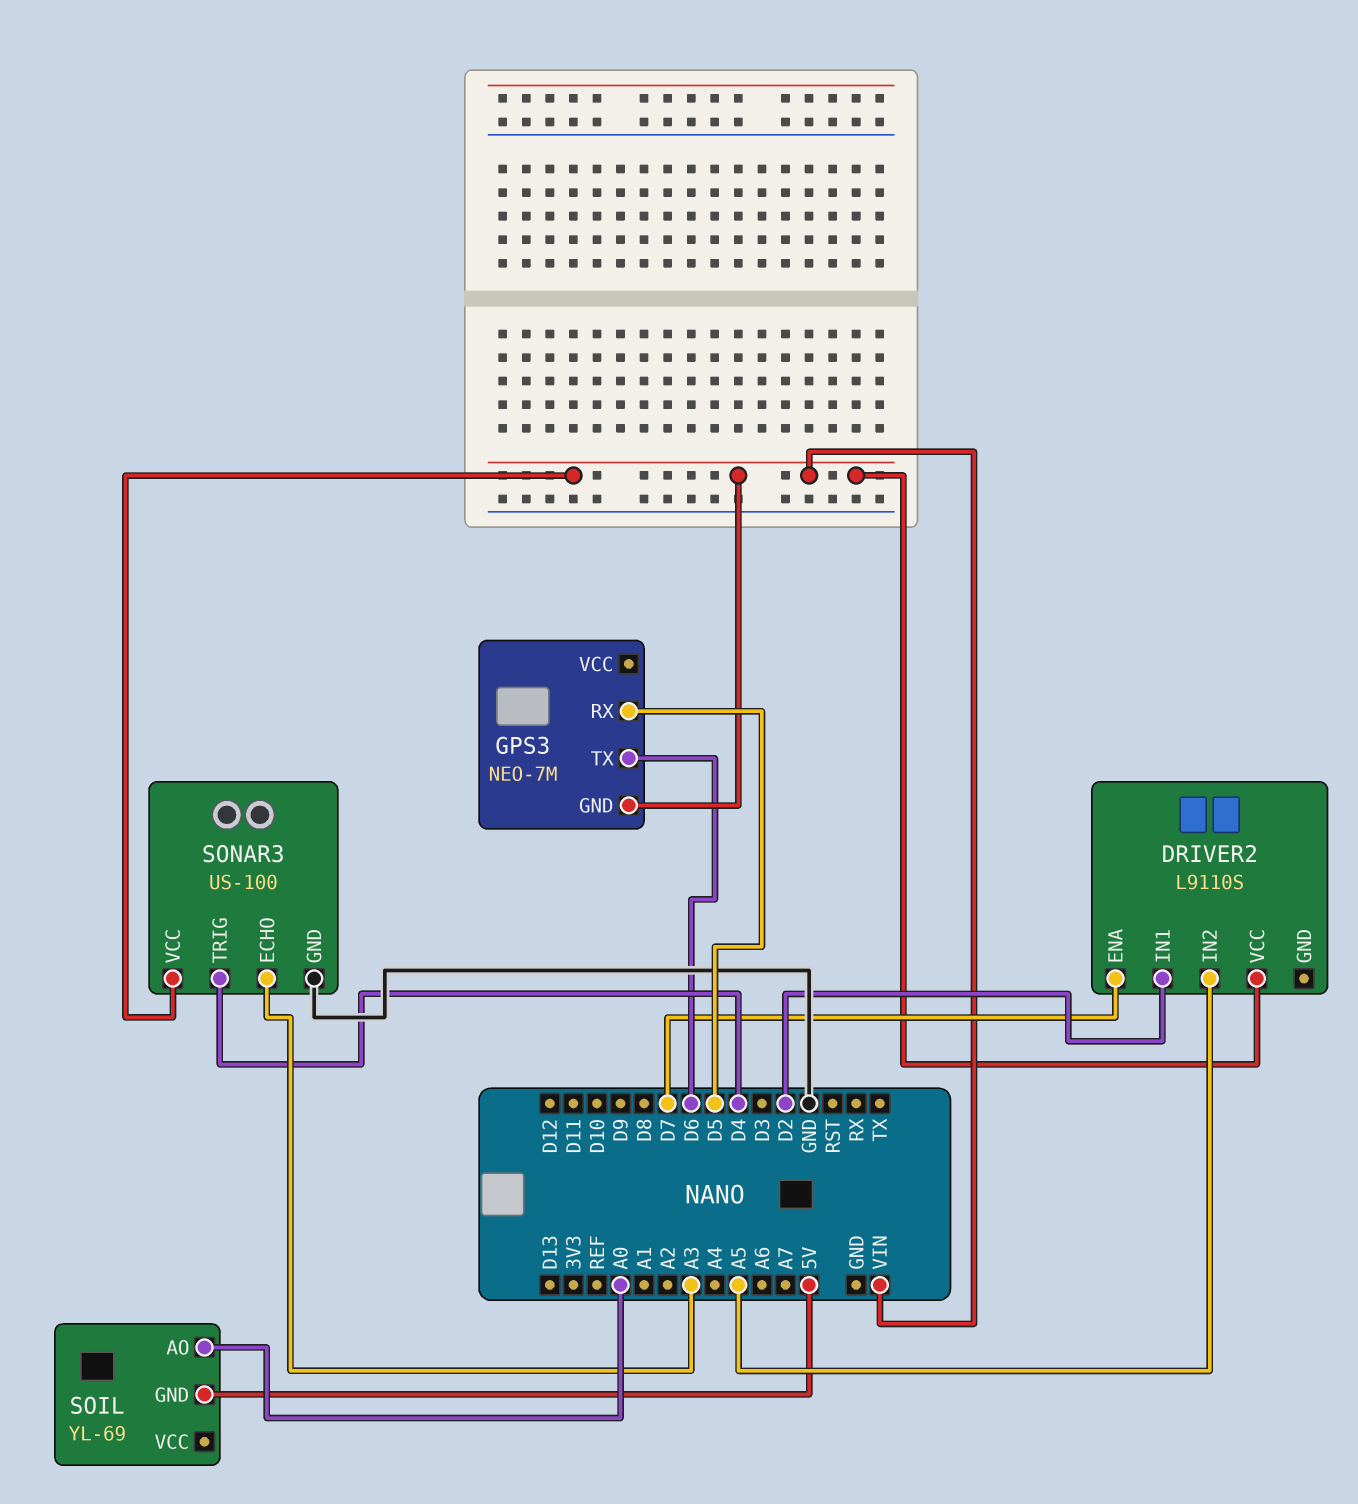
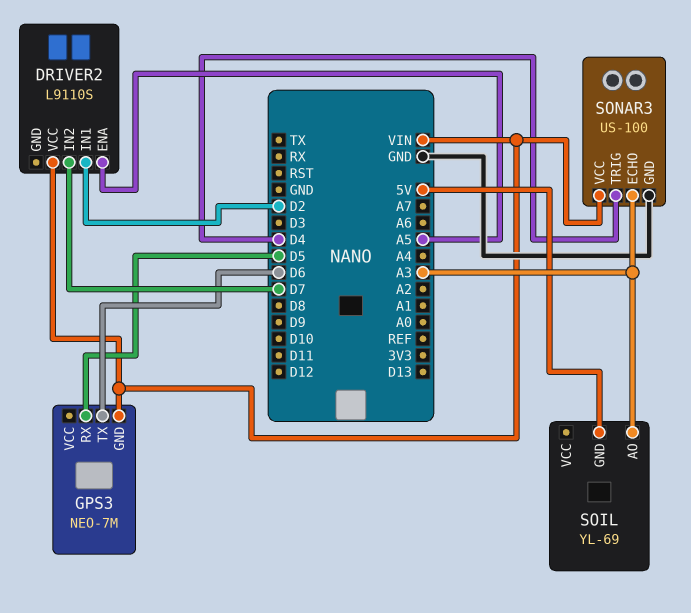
DRIVER2 pin ENA: D7 -> A5
DRIVER2 pin IN2: A5 -> D7
SOIL pin AO: A0 -> A3

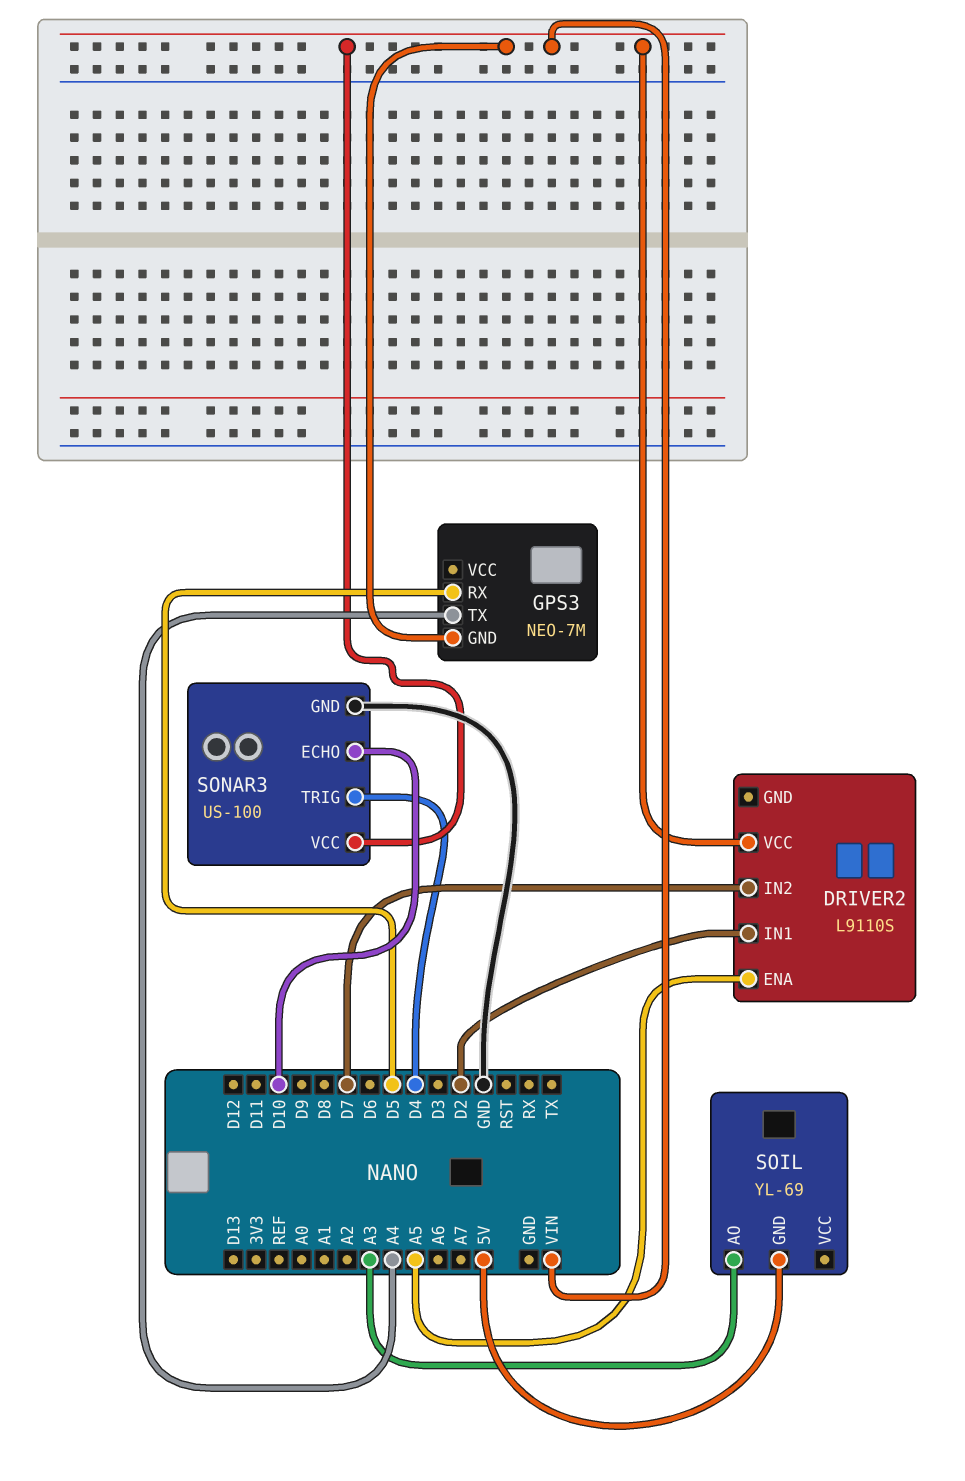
GPS3 pin TX: D6 -> A4
SONAR3 pin ECHO: A3 -> D10

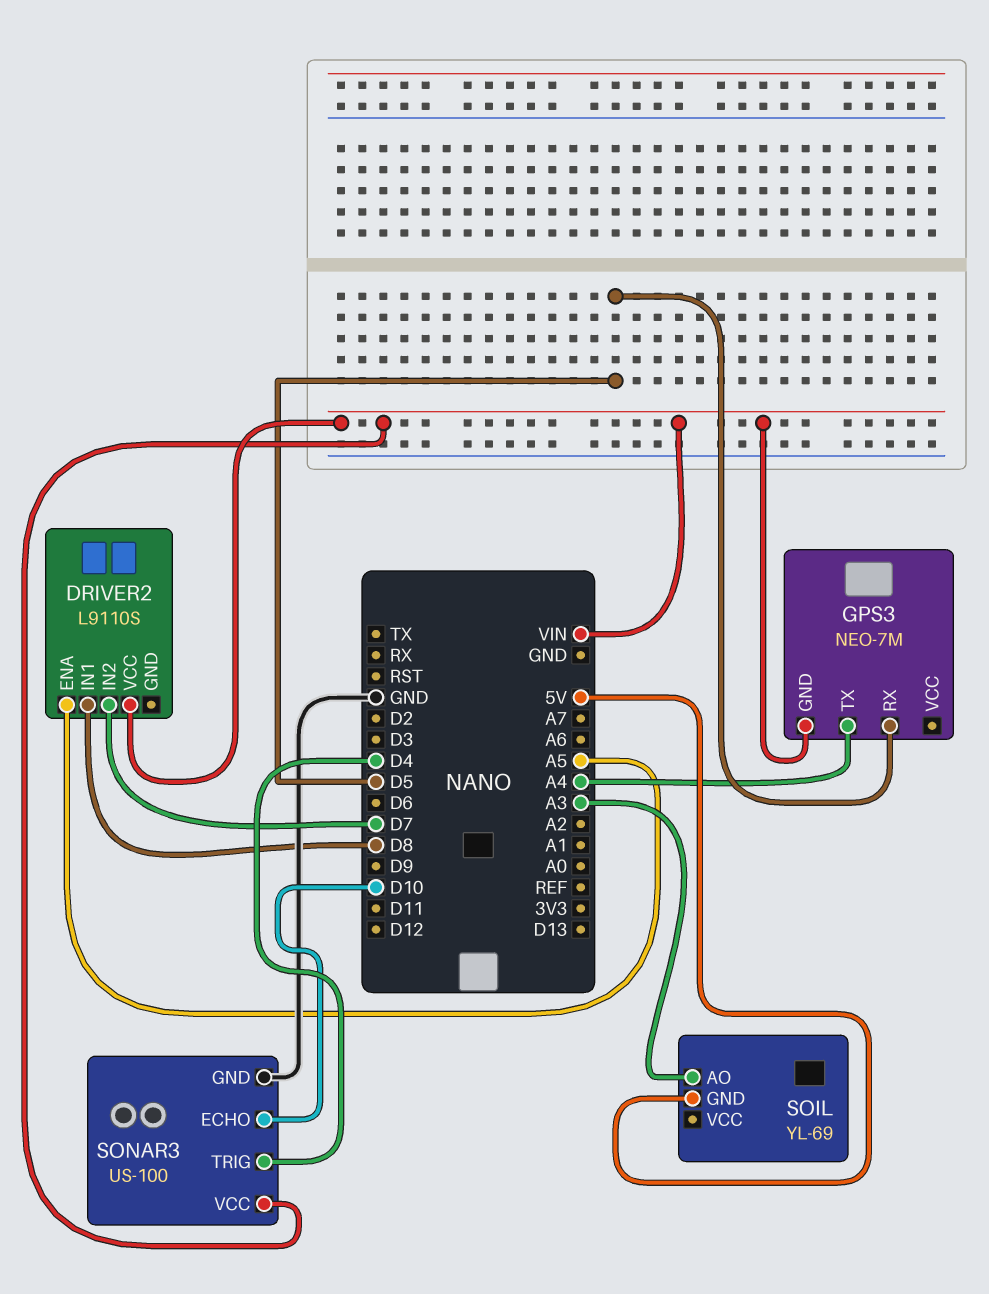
DRIVER2 pin IN1: D2 -> D8

